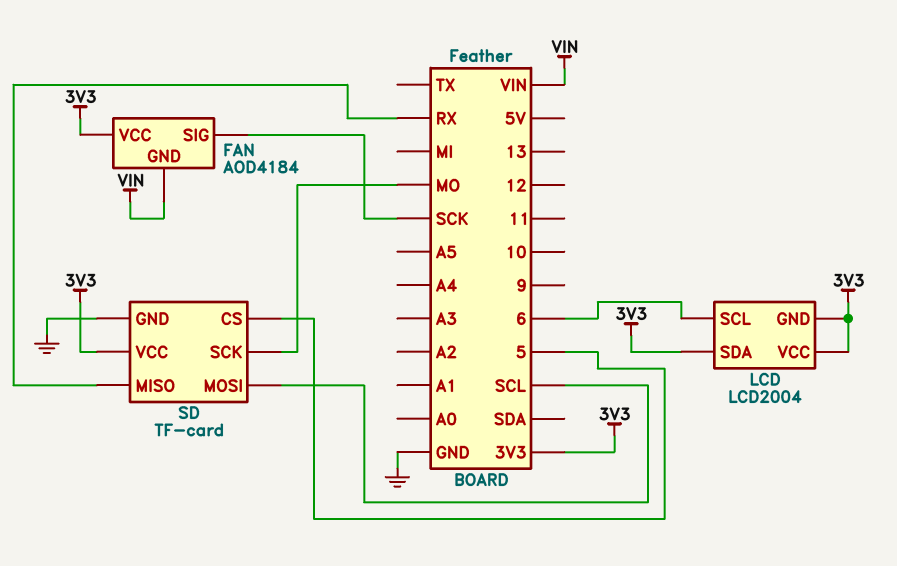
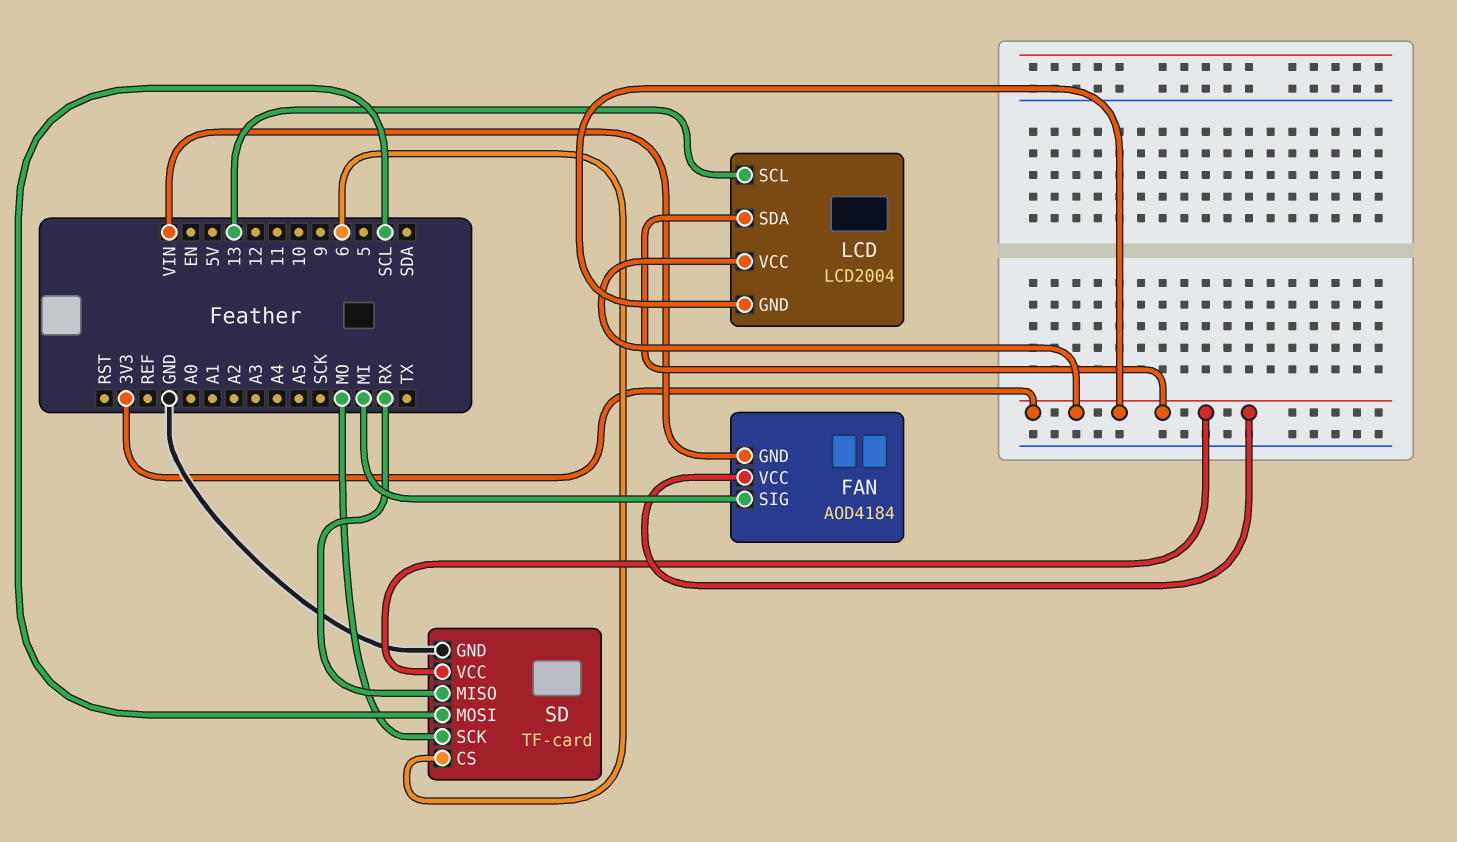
FAN pin SIG: SCK -> MI
LCD pin SCL: 6 -> 13
SD pin CS: 5 -> 6

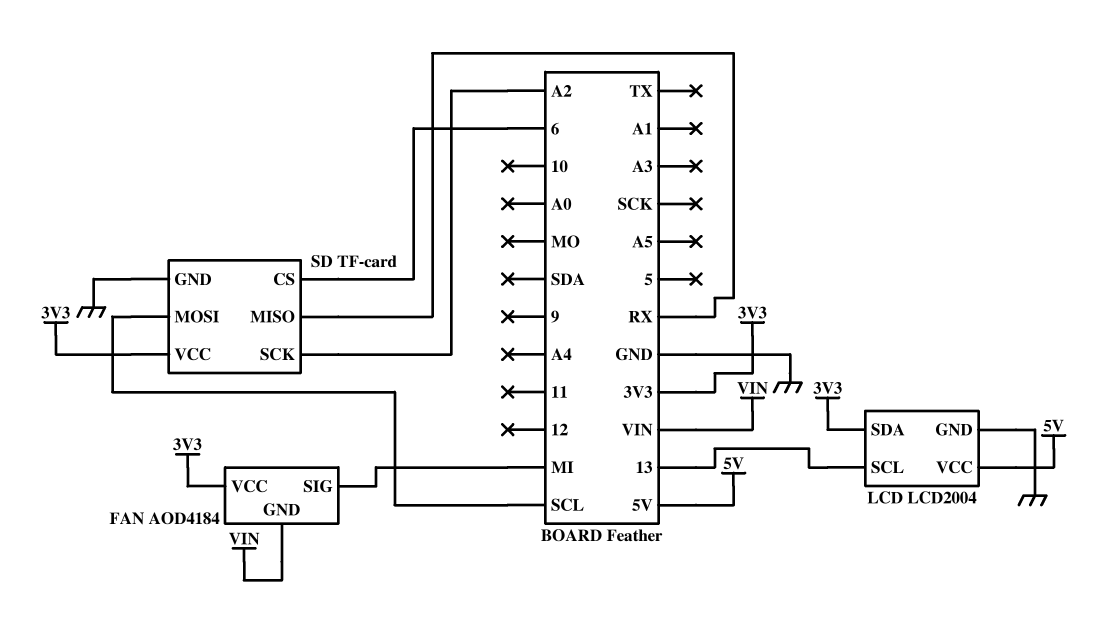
LCD pin GND: 3V3 -> GND
LCD pin VCC: 3V3 -> 5V
SD pin SCK: MO -> A2

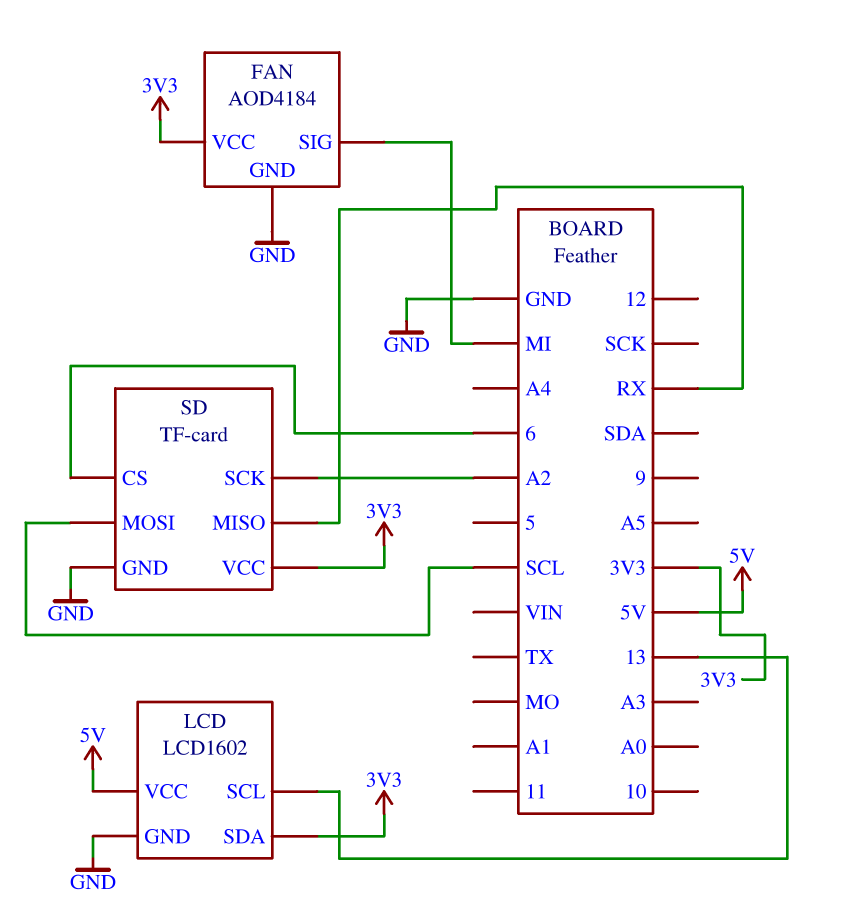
FAN pin GND: VIN -> GND
LCD: LCD2004 -> LCD1602

